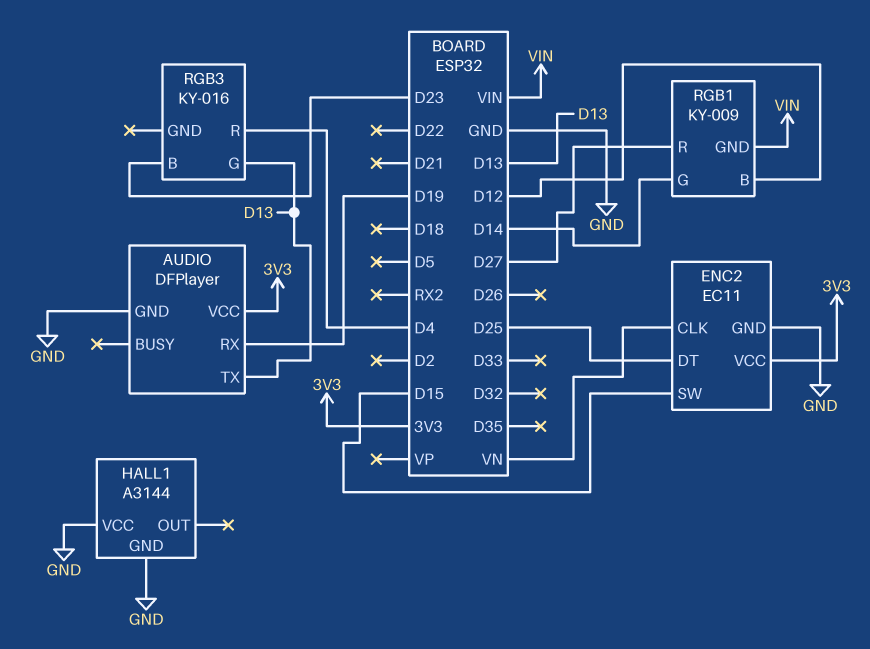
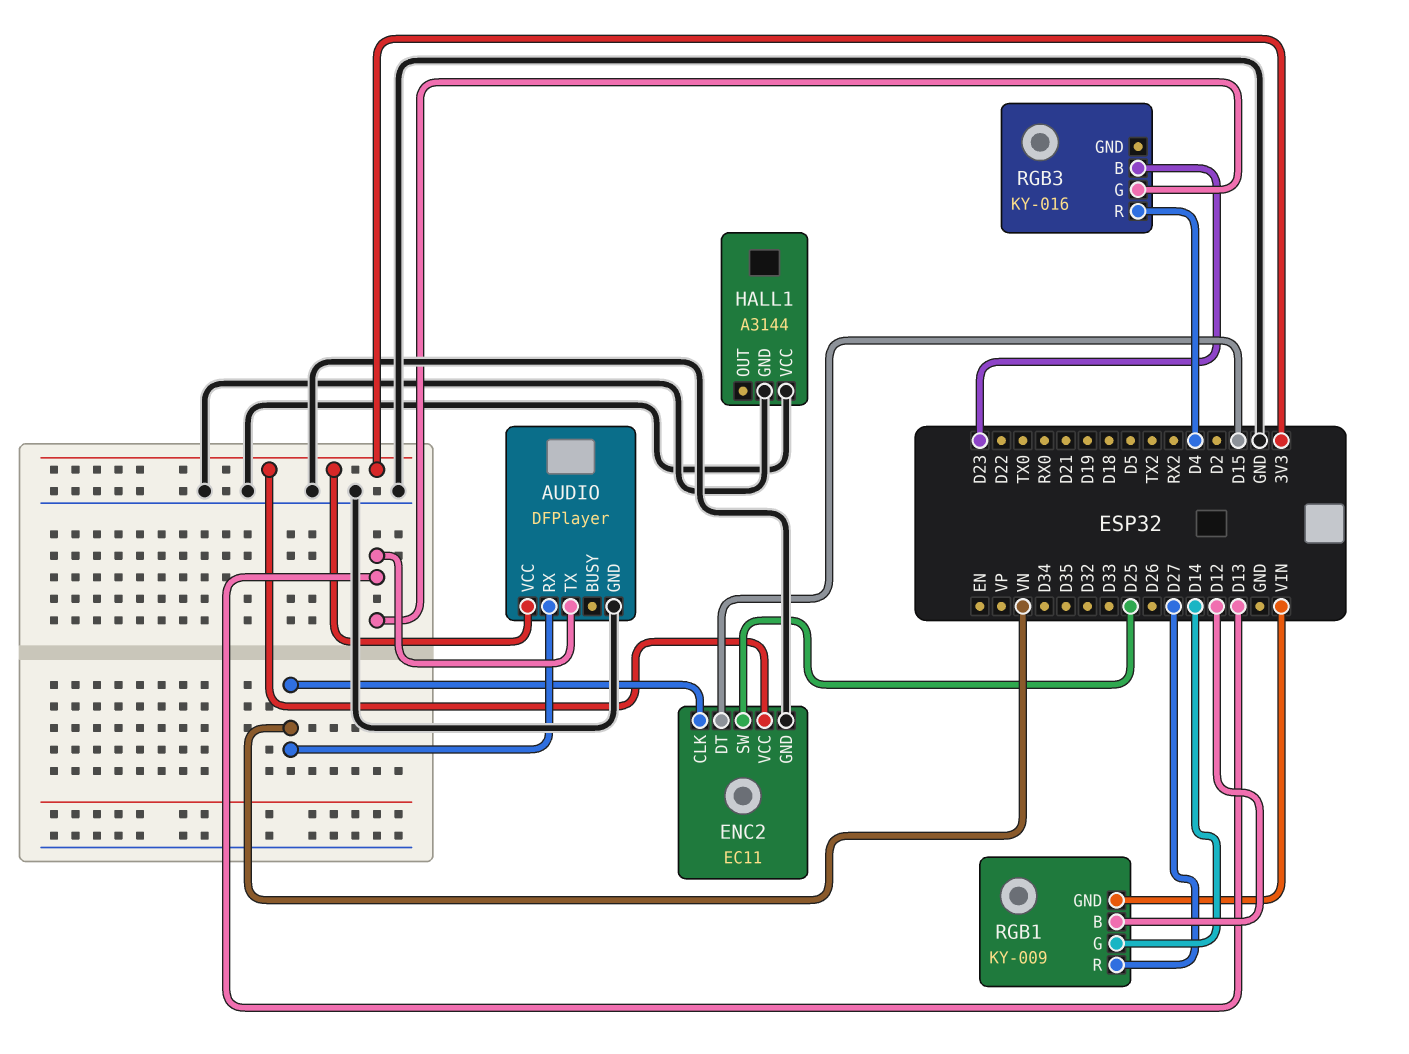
AUDIO pin RX: D19 -> VN
ENC2 pin DT: D25 -> D15
ENC2 pin SW: D15 -> D25

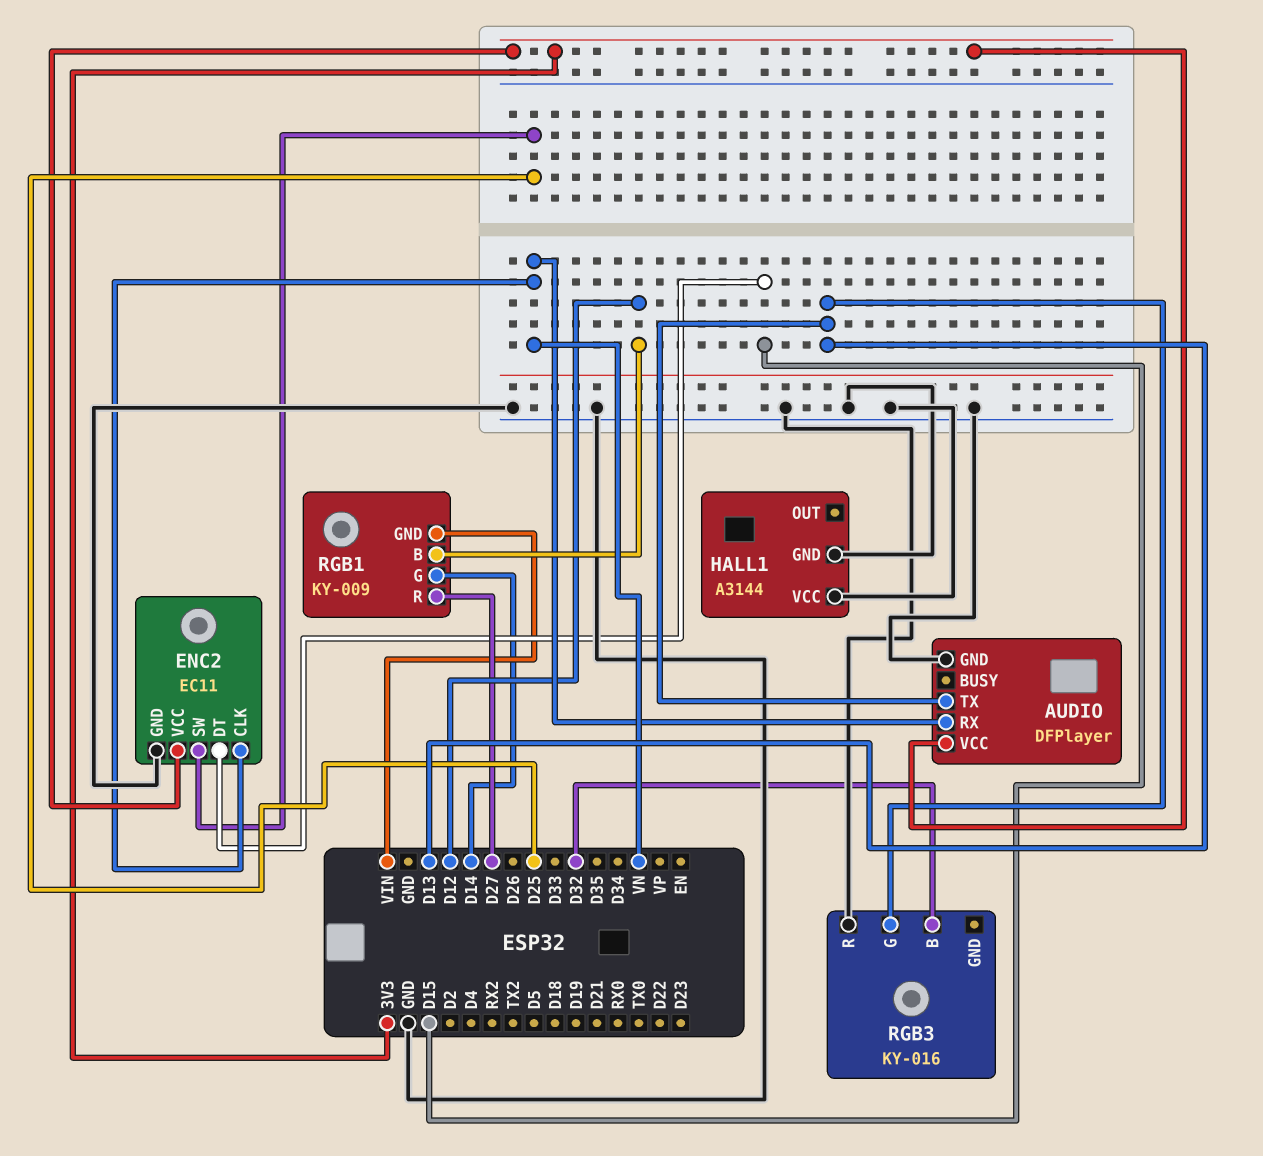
RGB3 pin B: D23 -> D32
RGB3 pin R: D4 -> GND

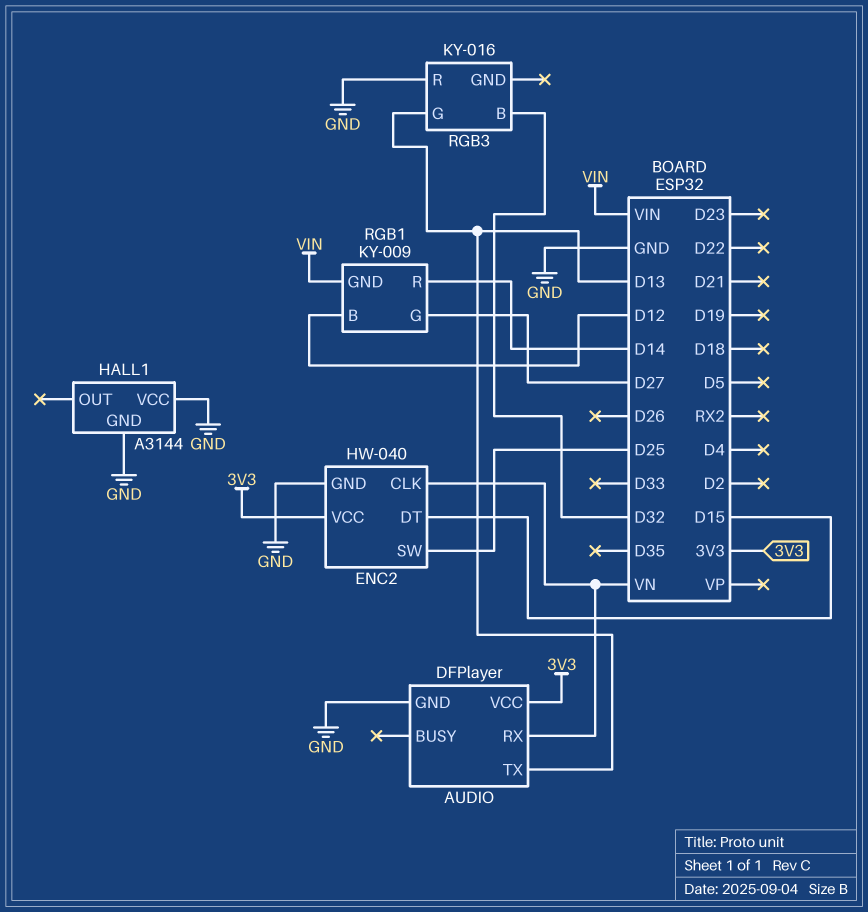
ENC2: EC11 -> HW-040
RGB1 pin G: D14 -> D27
RGB1 pin R: D27 -> D14

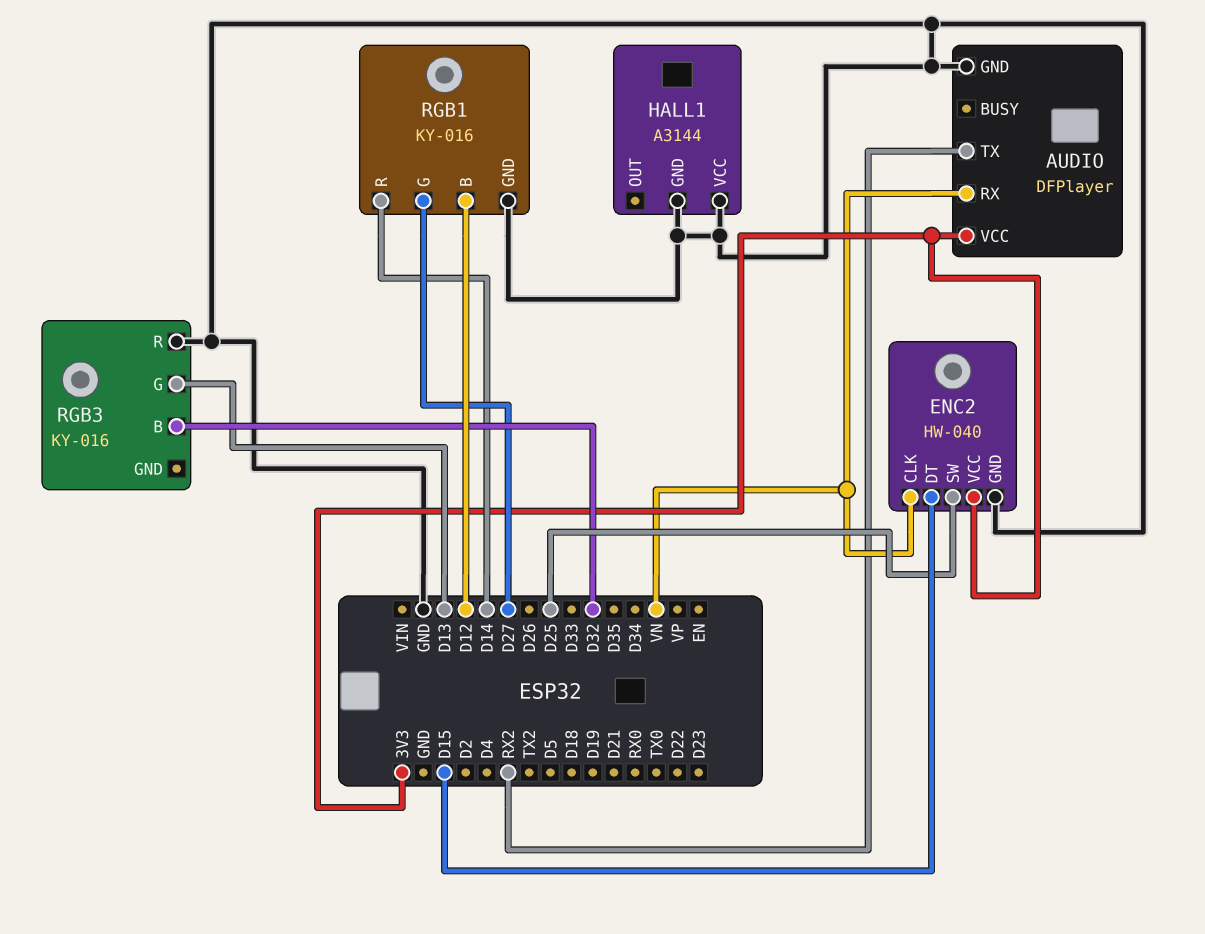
AUDIO pin TX: D13 -> RX2
RGB1: KY-009 -> KY-016
RGB1 pin GND: VIN -> GND

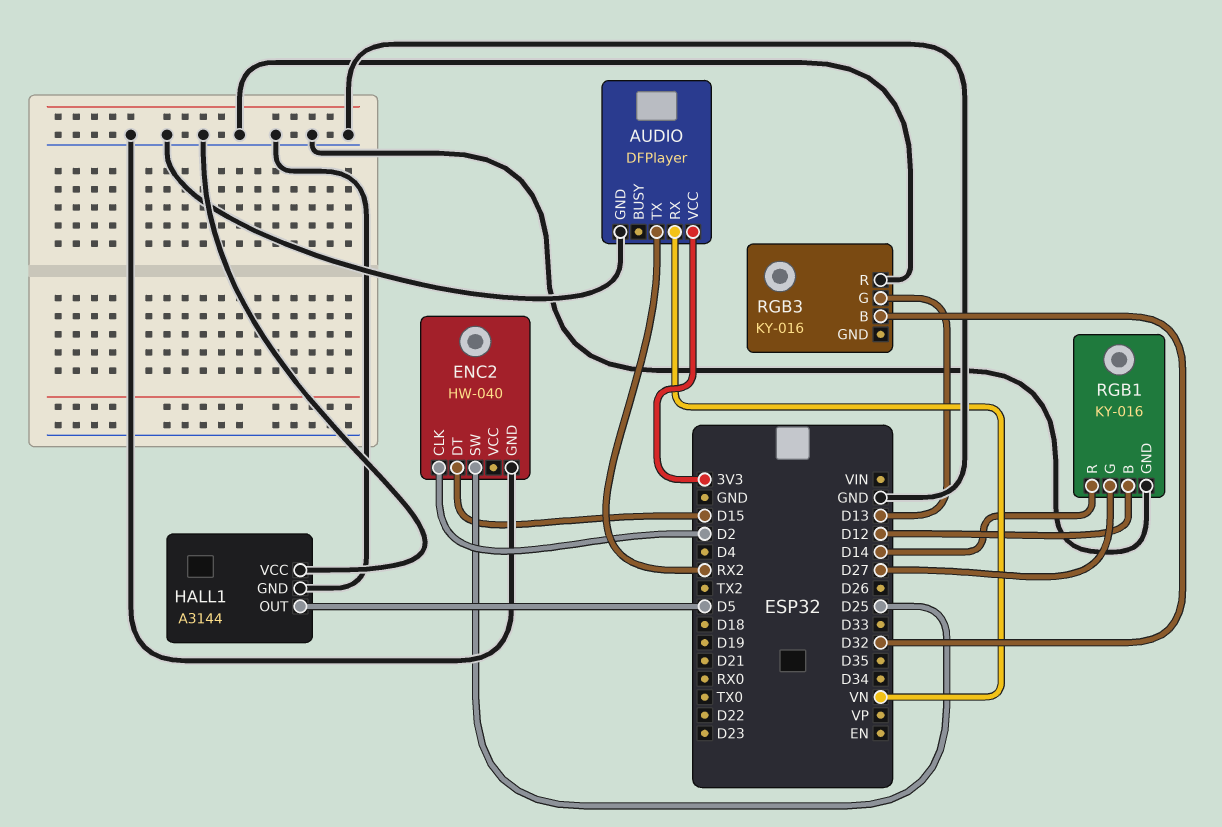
ENC2 pin CLK: VN -> D2
ENC2 pin VCC: 3V3 -> none
HALL1 pin OUT: none -> D5

